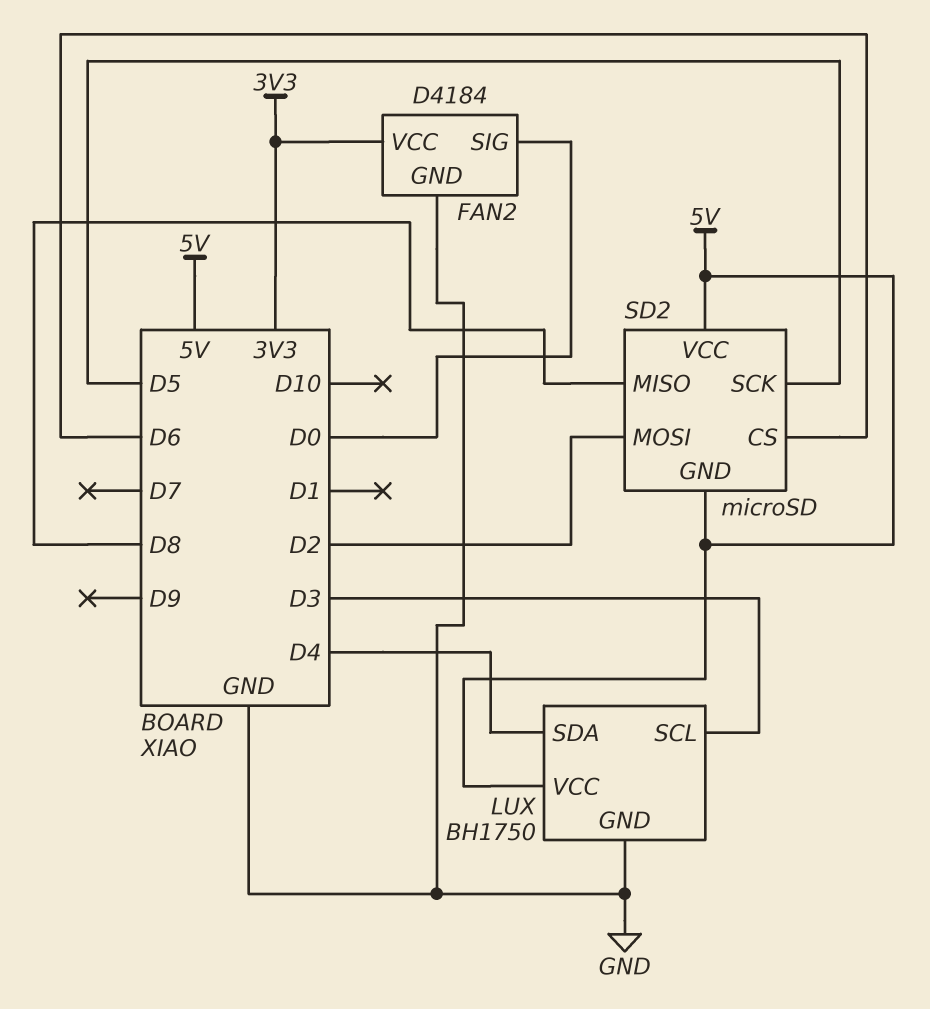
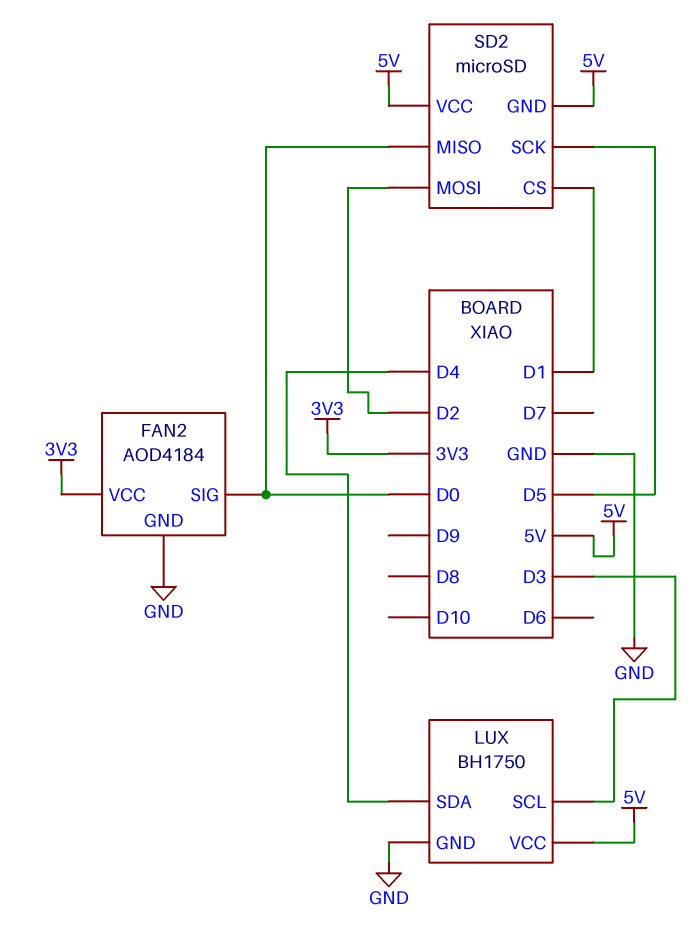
FAN2: D4184 -> AOD4184
SD2 pin CS: D6 -> D1
SD2 pin MISO: D8 -> D0

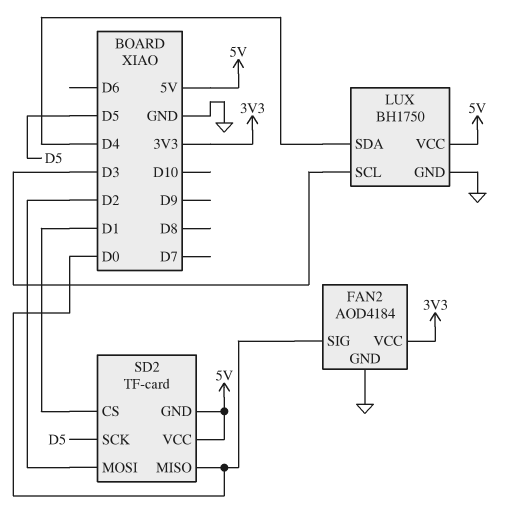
SD2: microSD -> TF-card

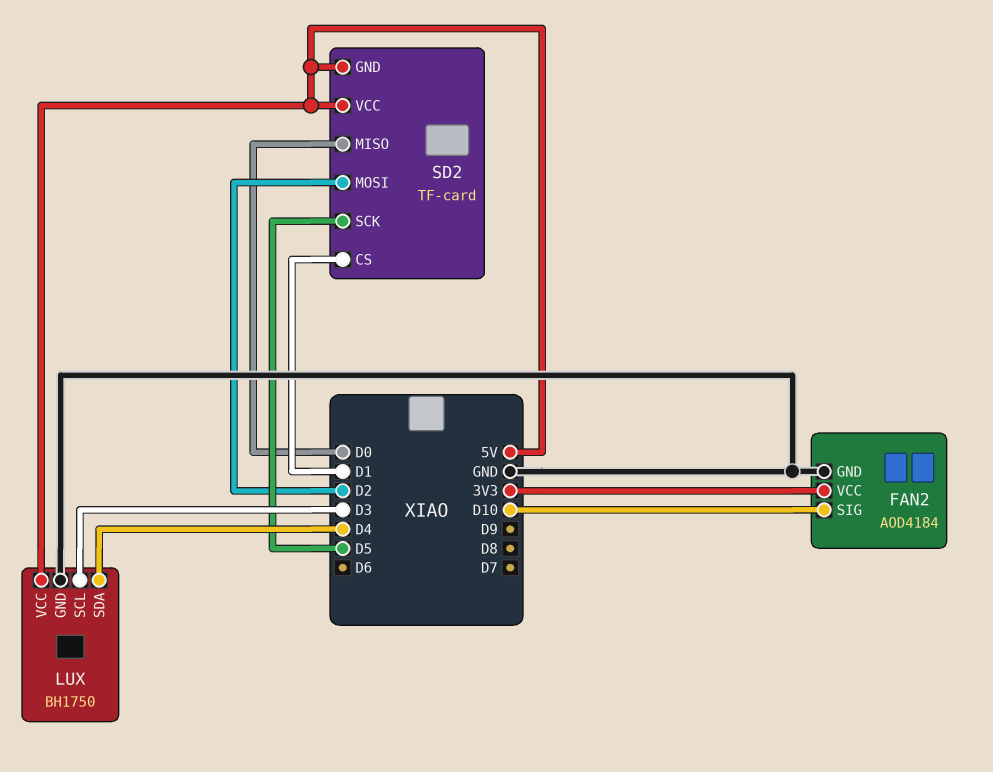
FAN2 pin SIG: D0 -> D10

